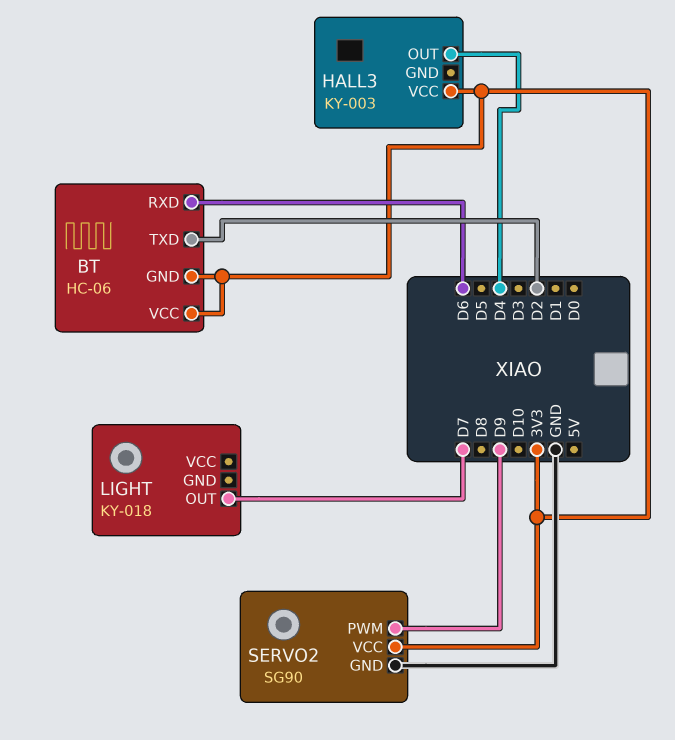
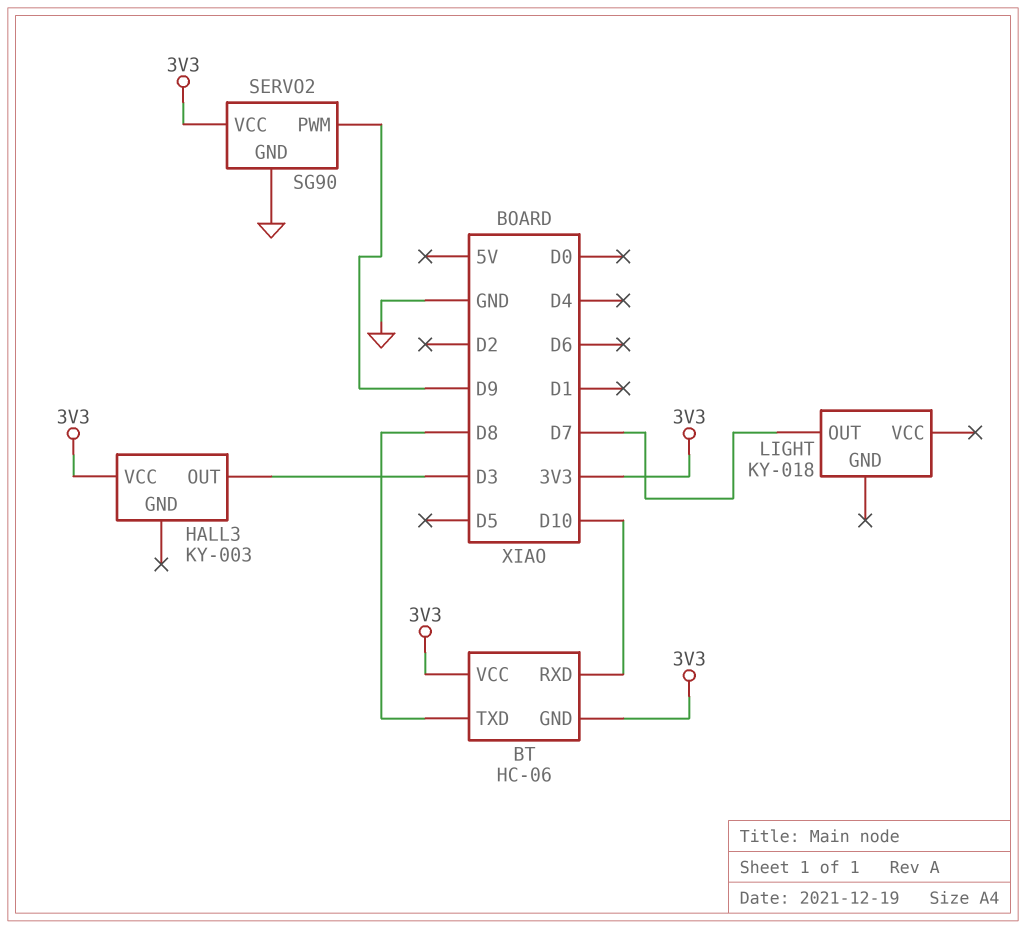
BT pin RXD: D6 -> D10
BT pin TXD: D2 -> D8
HALL3 pin OUT: D4 -> D3

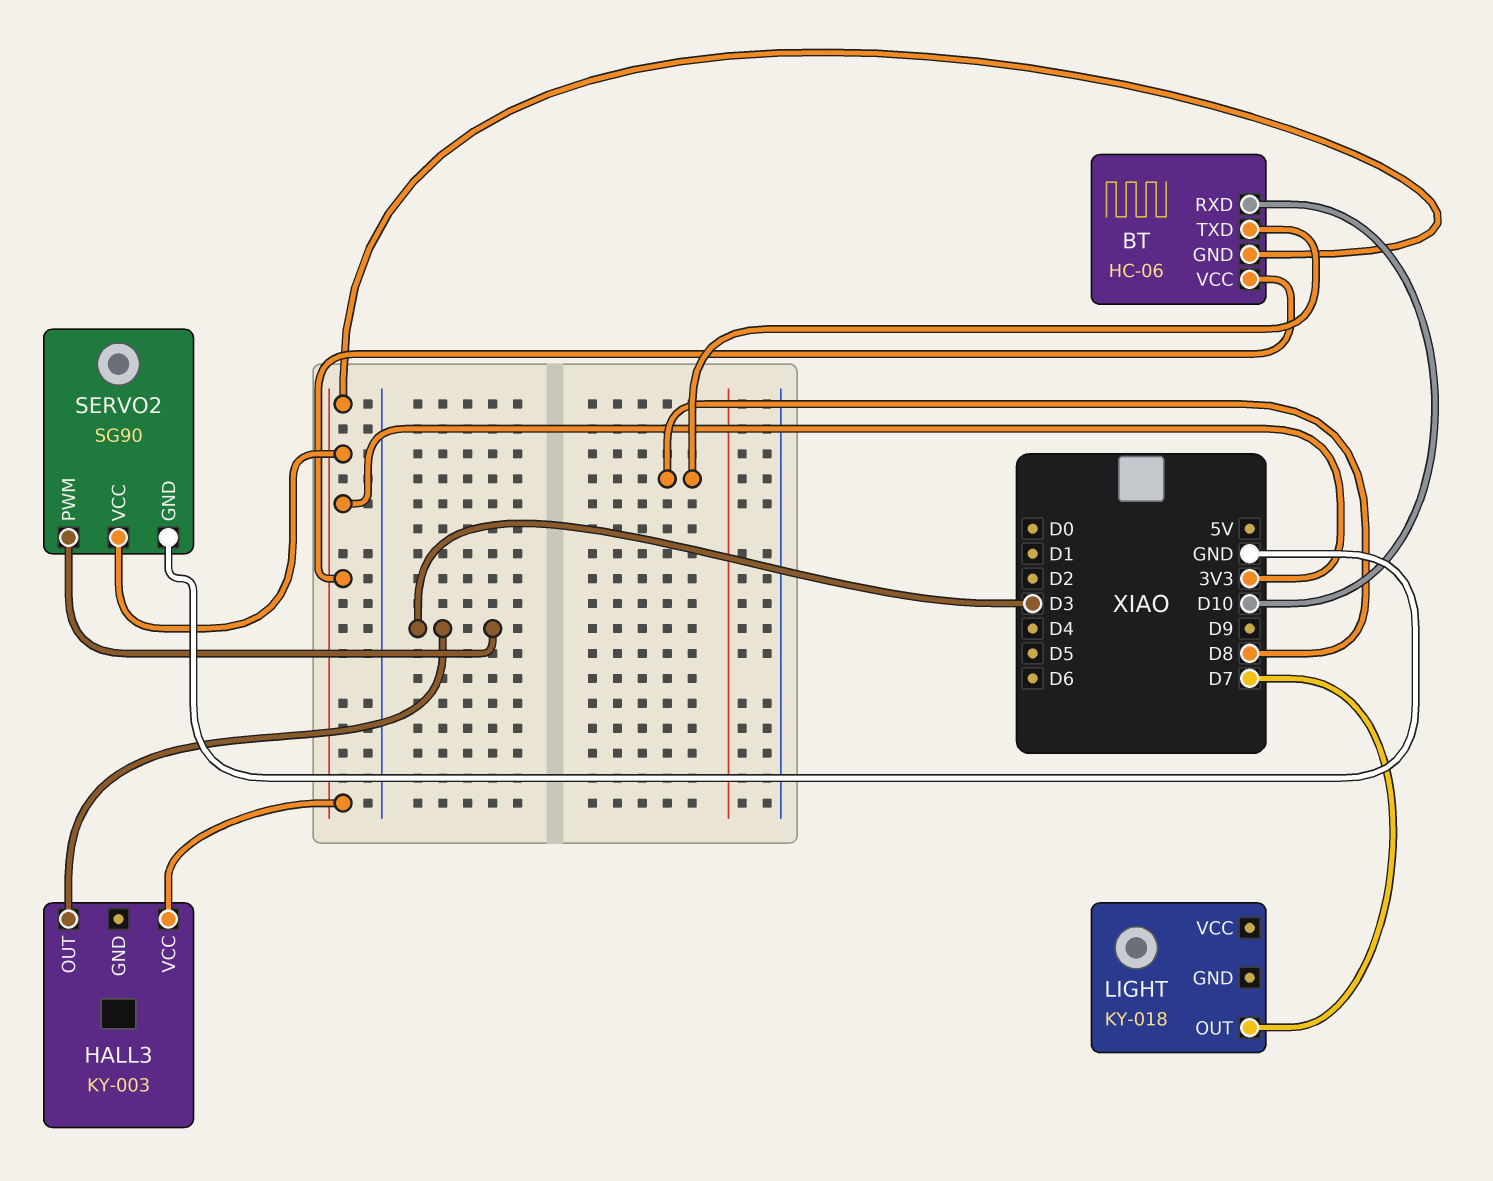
SERVO2 pin PWM: D9 -> D3

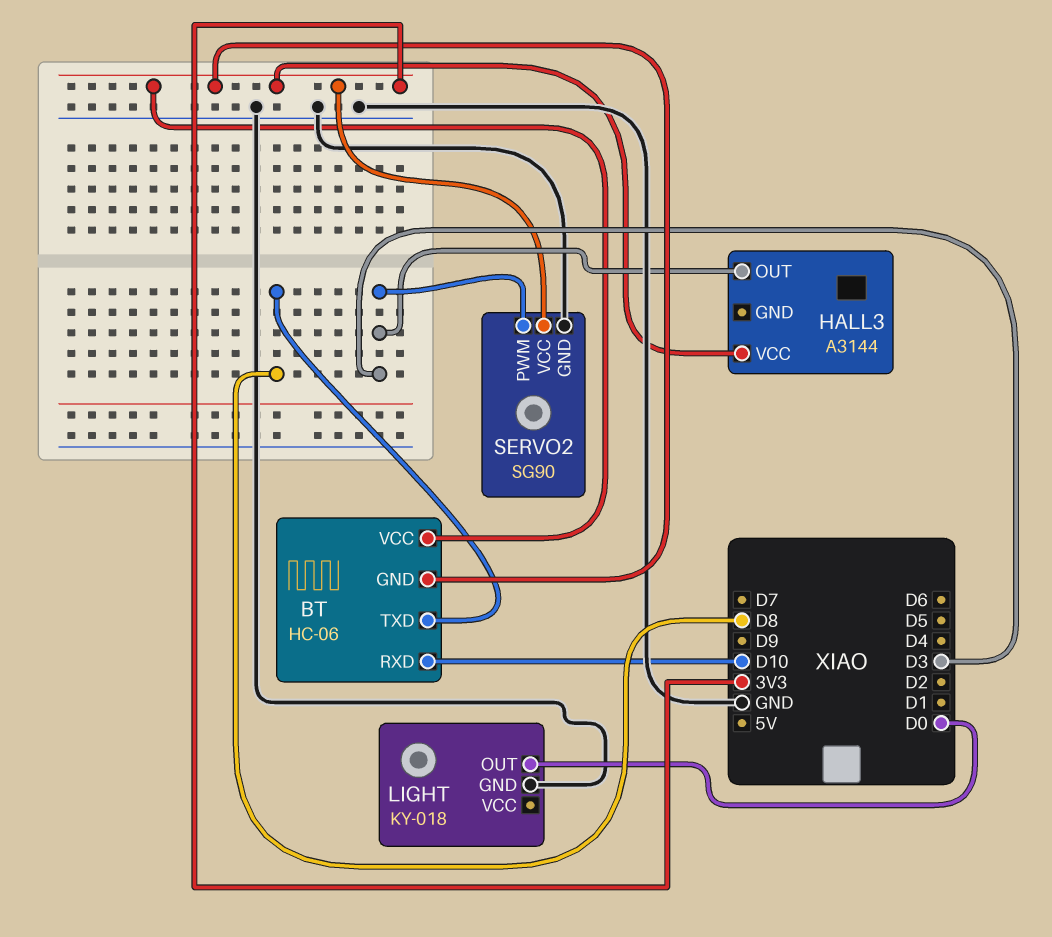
HALL3: KY-003 -> A3144
LIGHT pin GND: none -> GND
LIGHT pin OUT: D7 -> D0

